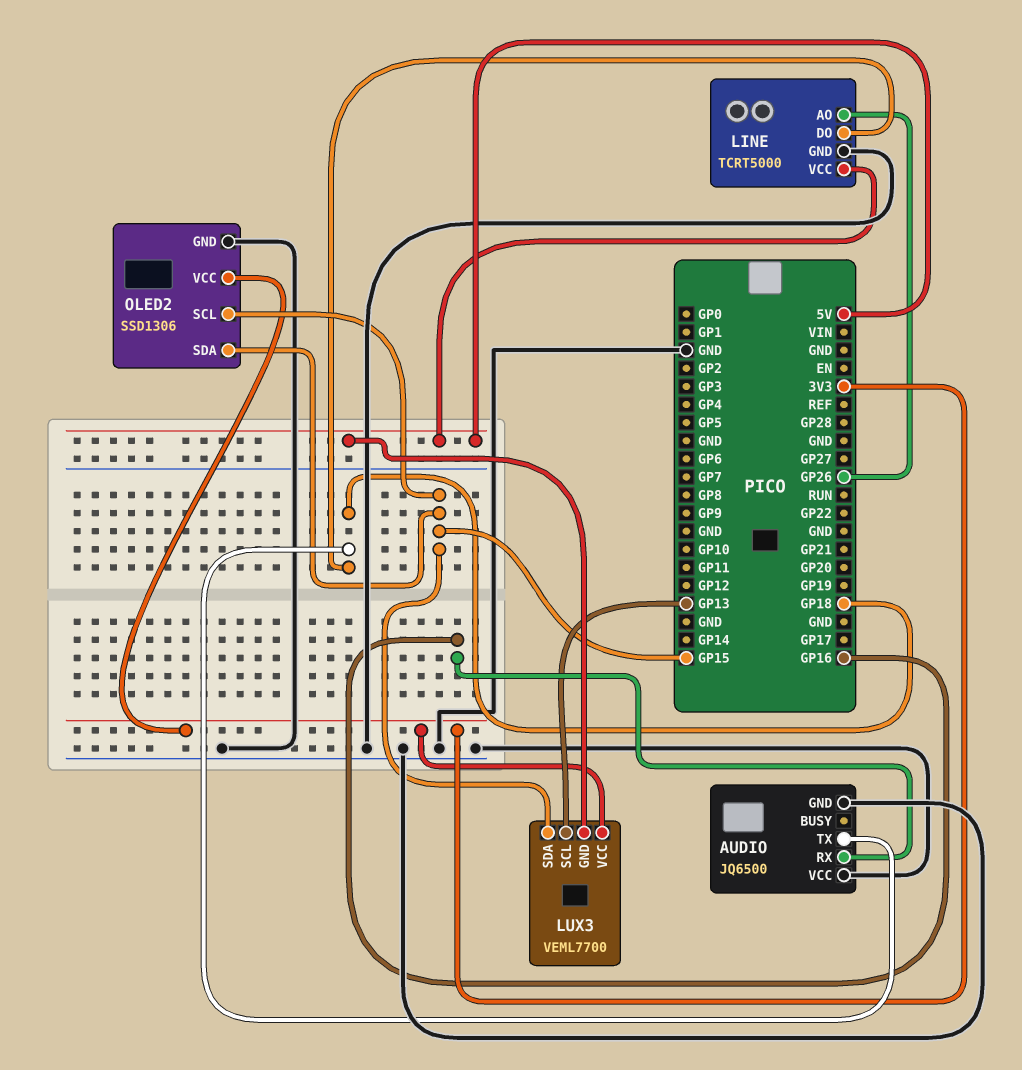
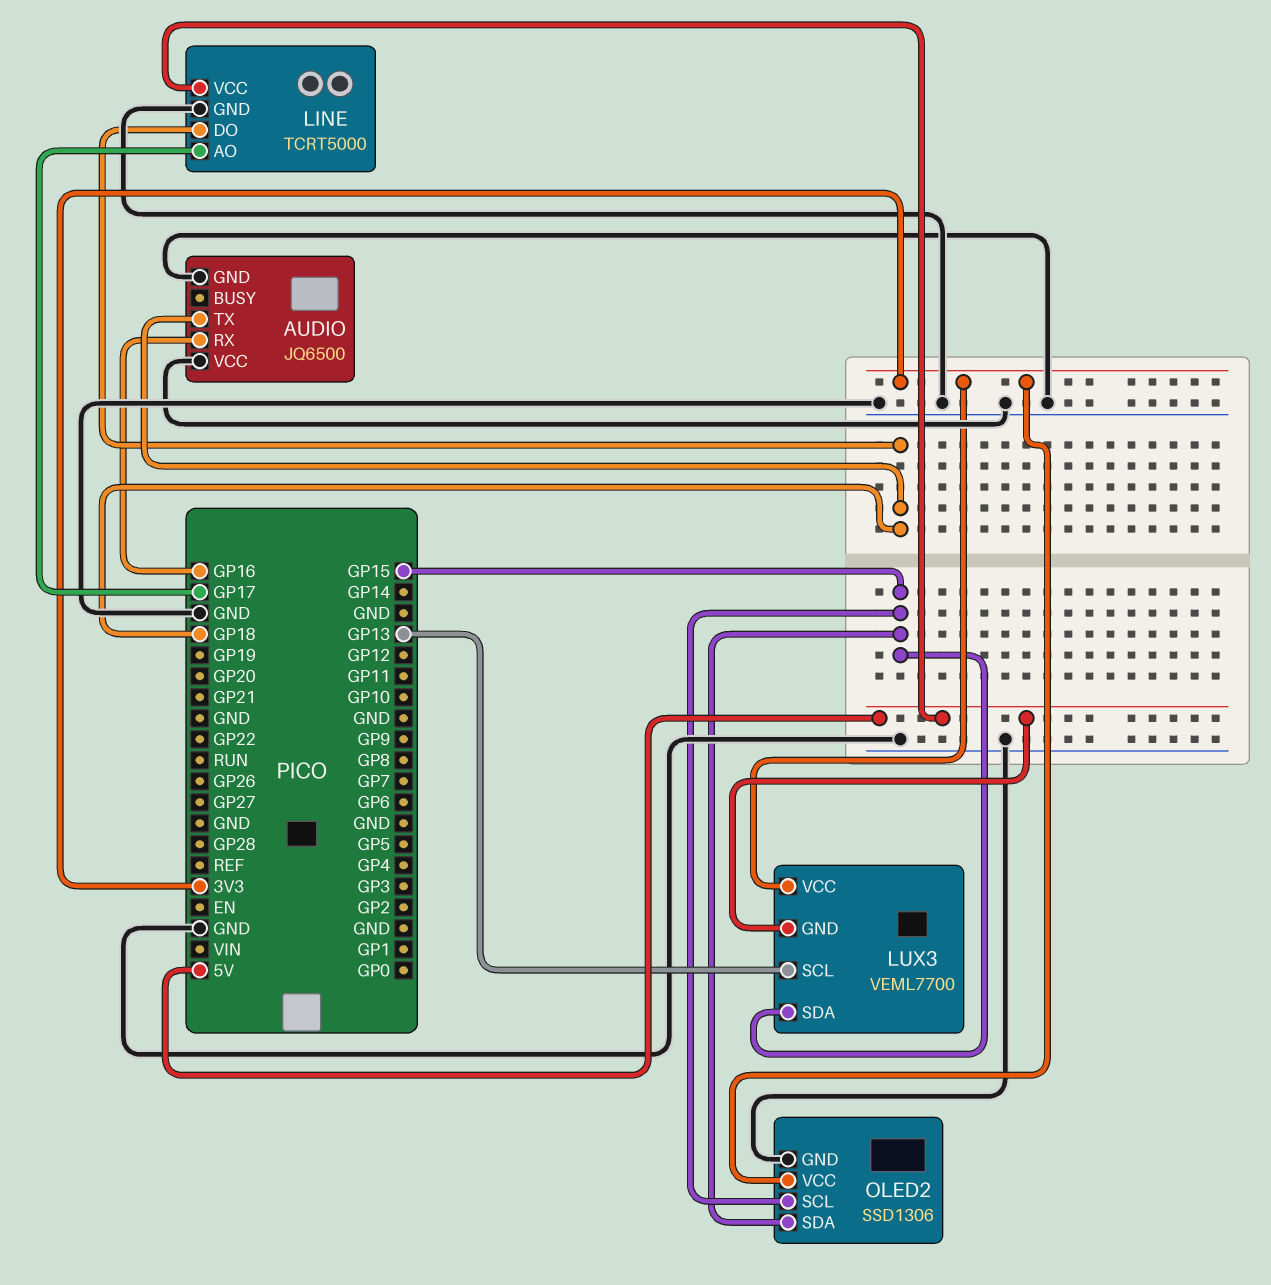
LINE pin AO: GP26 -> GP17

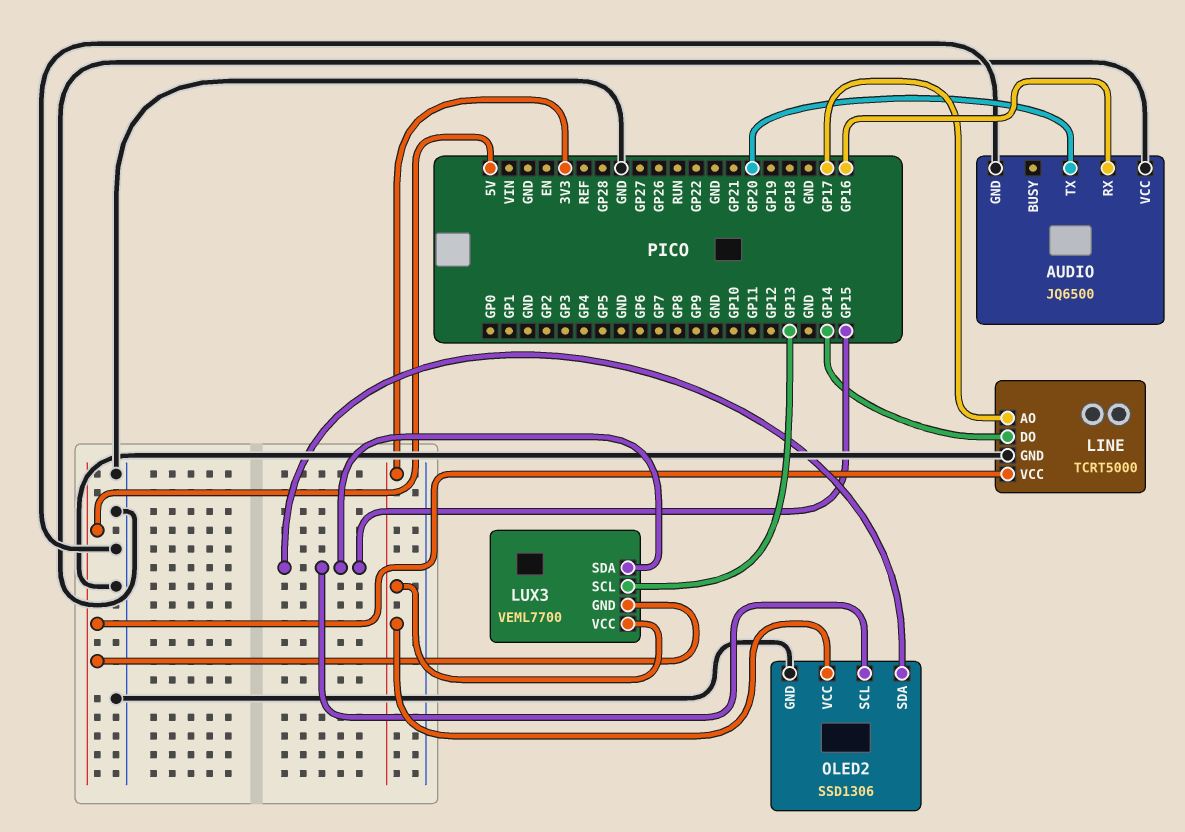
AUDIO pin TX: GP18 -> GP20
LINE pin DO: GP18 -> GP14

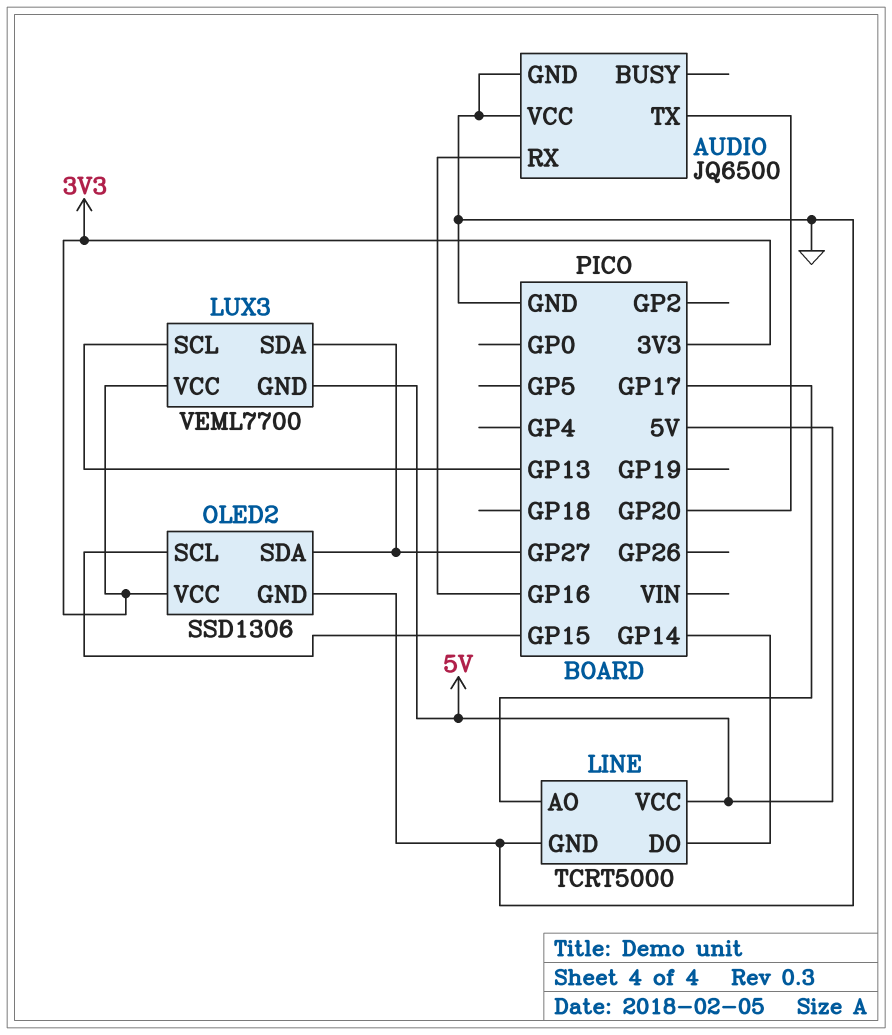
LUX3 pin SDA: GP15 -> GP27
OLED2 pin SDA: GP15 -> GP27

